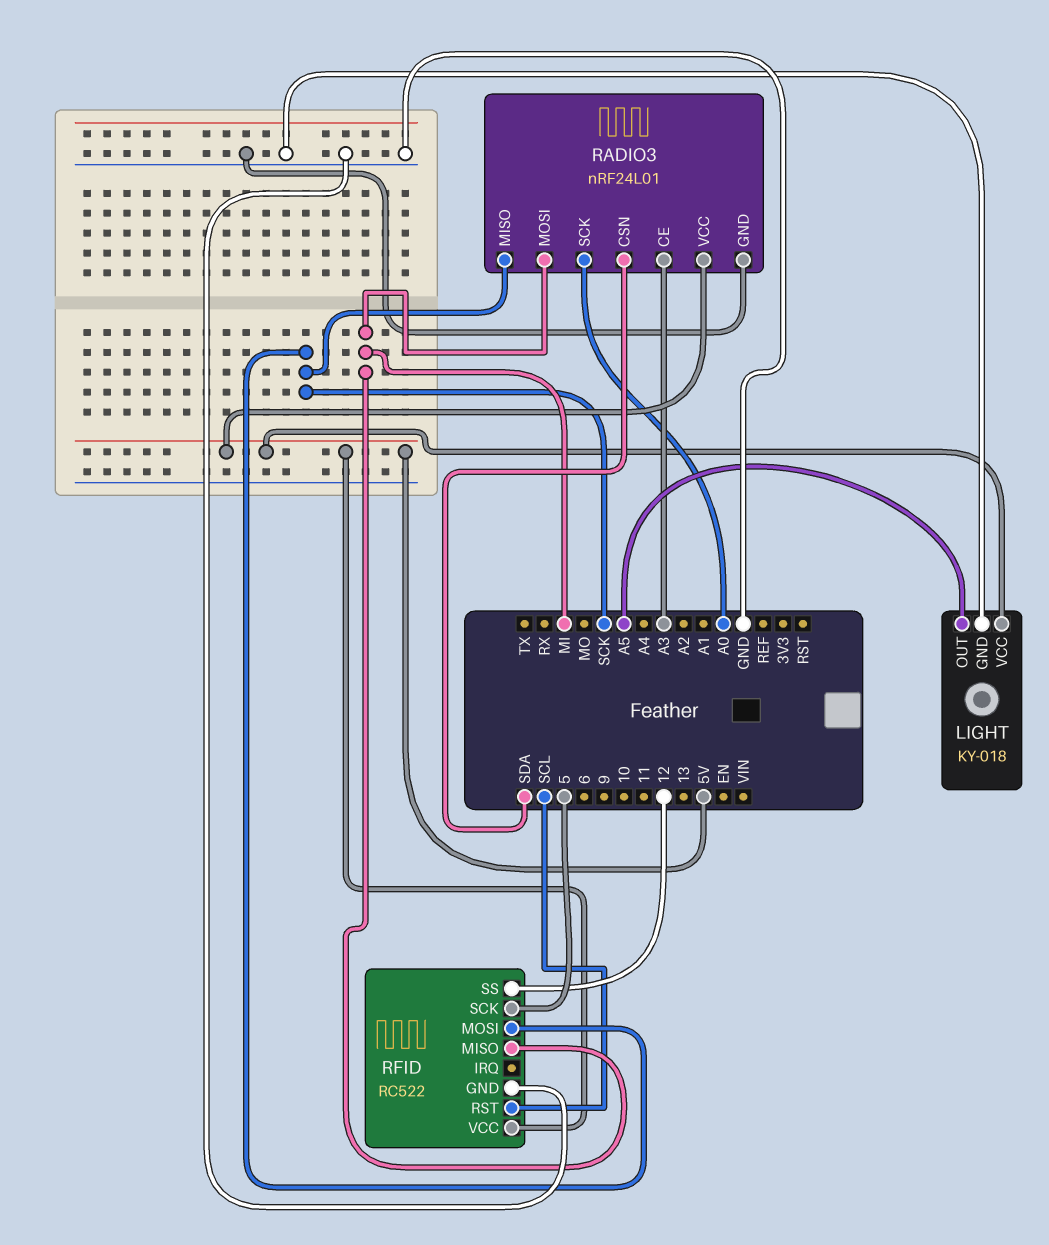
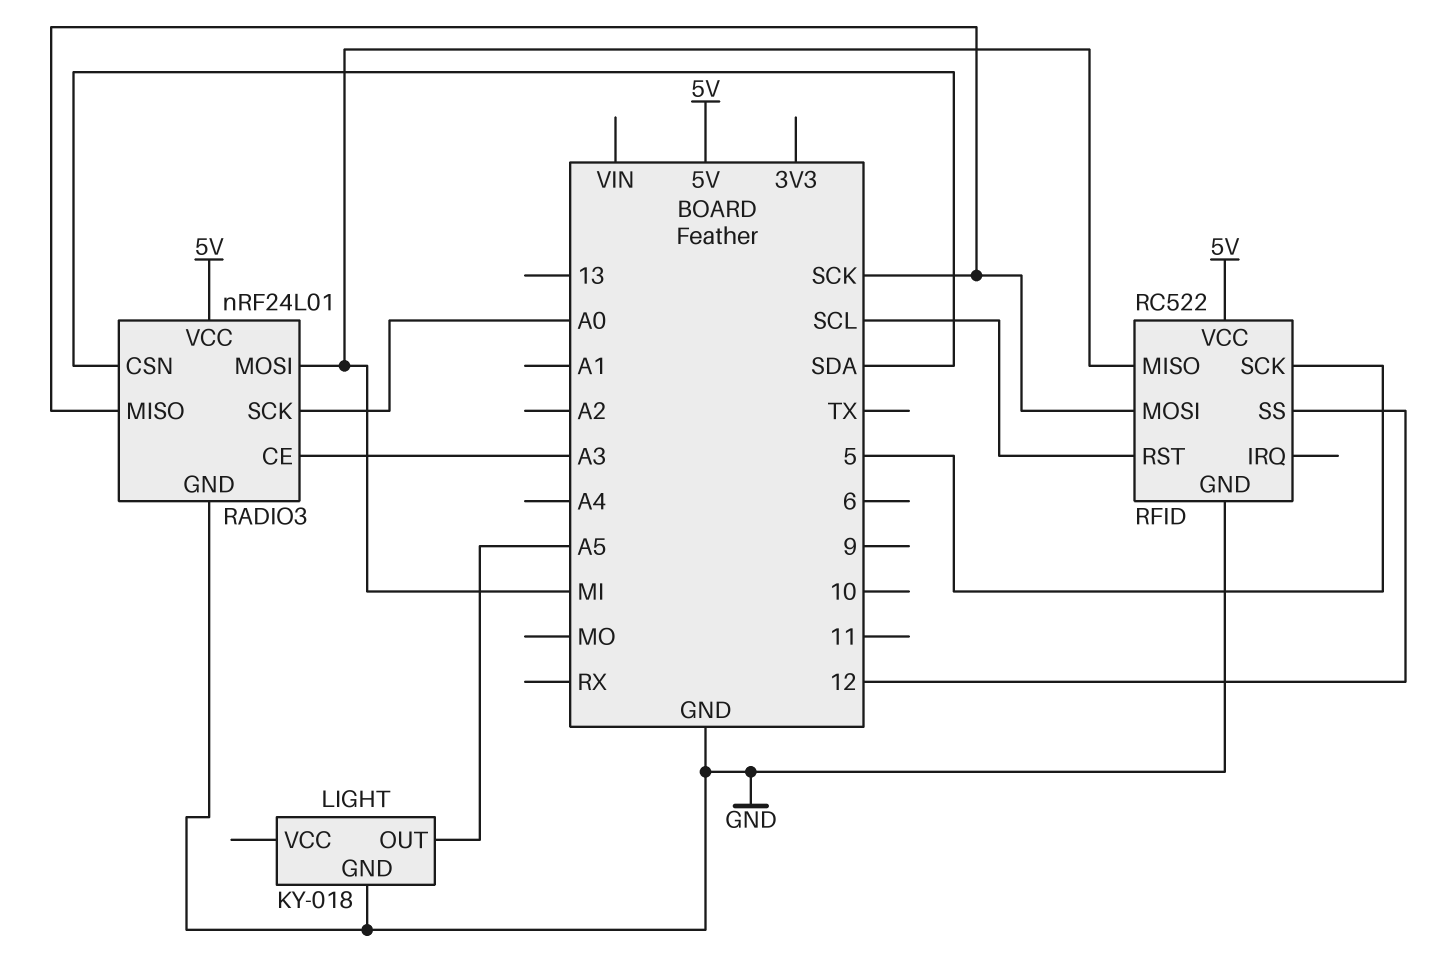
LIGHT pin VCC: 5V -> none

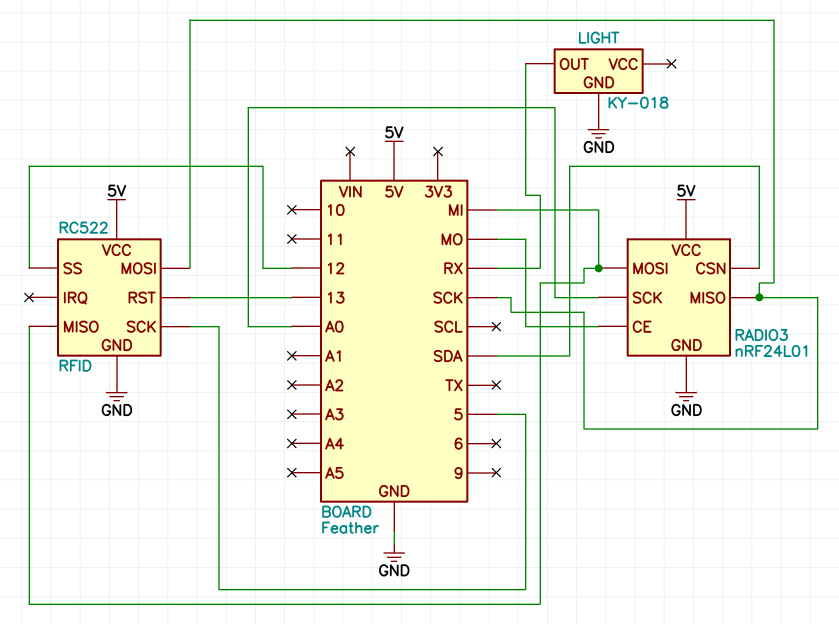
LIGHT pin OUT: A5 -> RX
RADIO3 pin CE: A3 -> MO
RFID pin RST: SCL -> 13

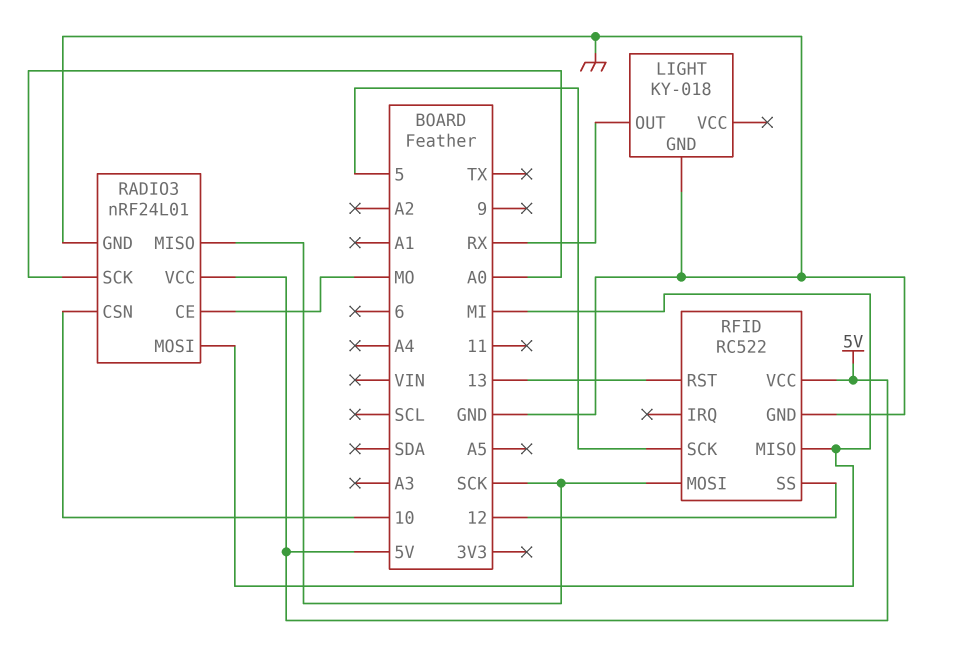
RADIO3 pin CSN: SDA -> 10

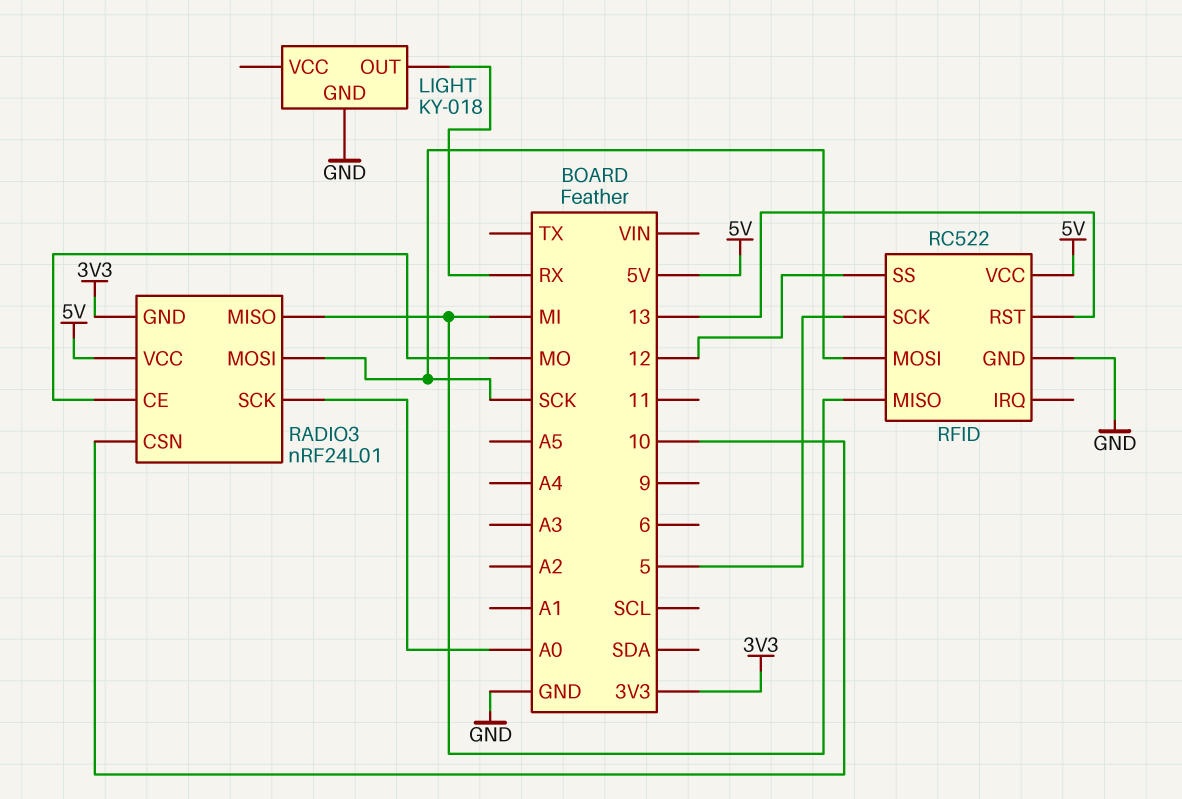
RADIO3 pin GND: GND -> 3V3
RADIO3 pin MISO: SCK -> MI
RADIO3 pin MOSI: MI -> SCK

